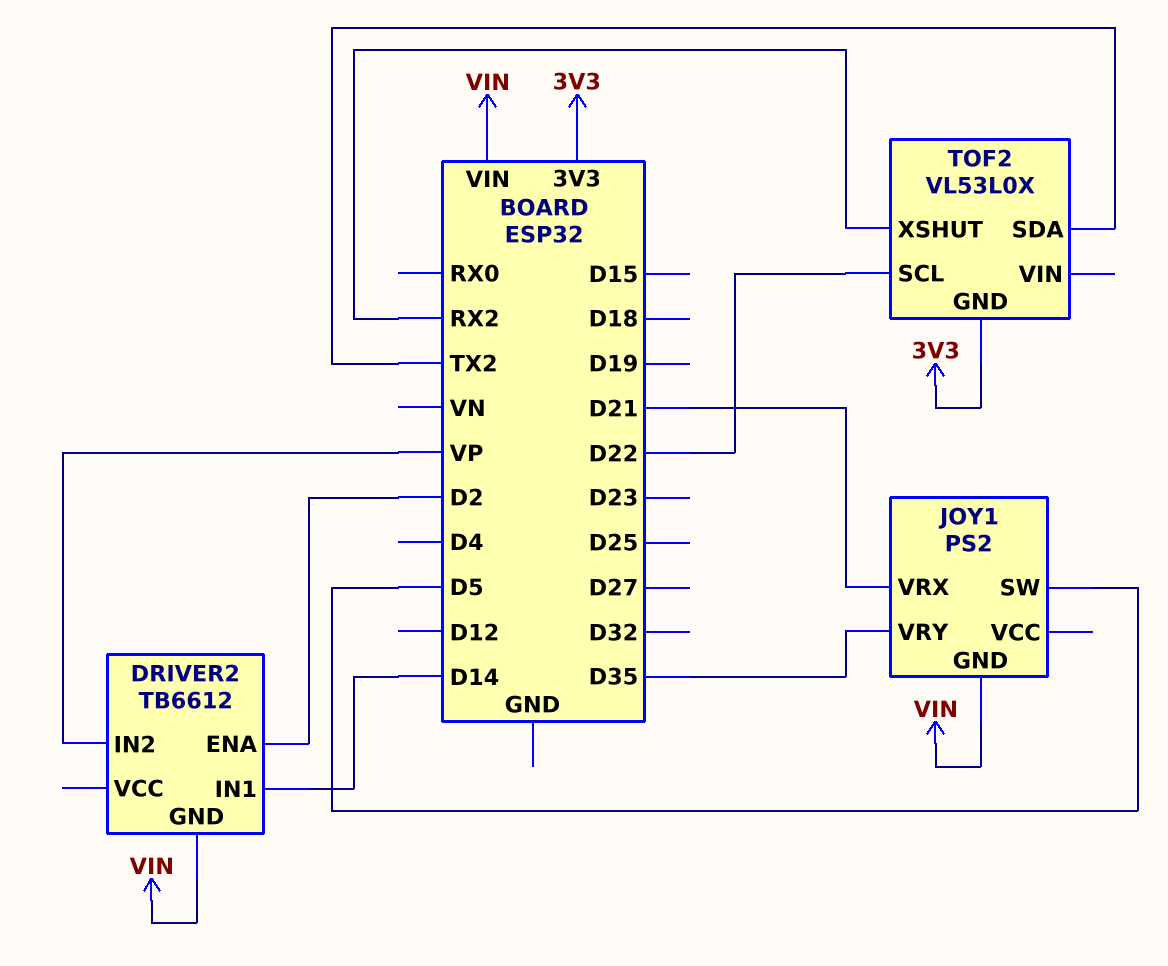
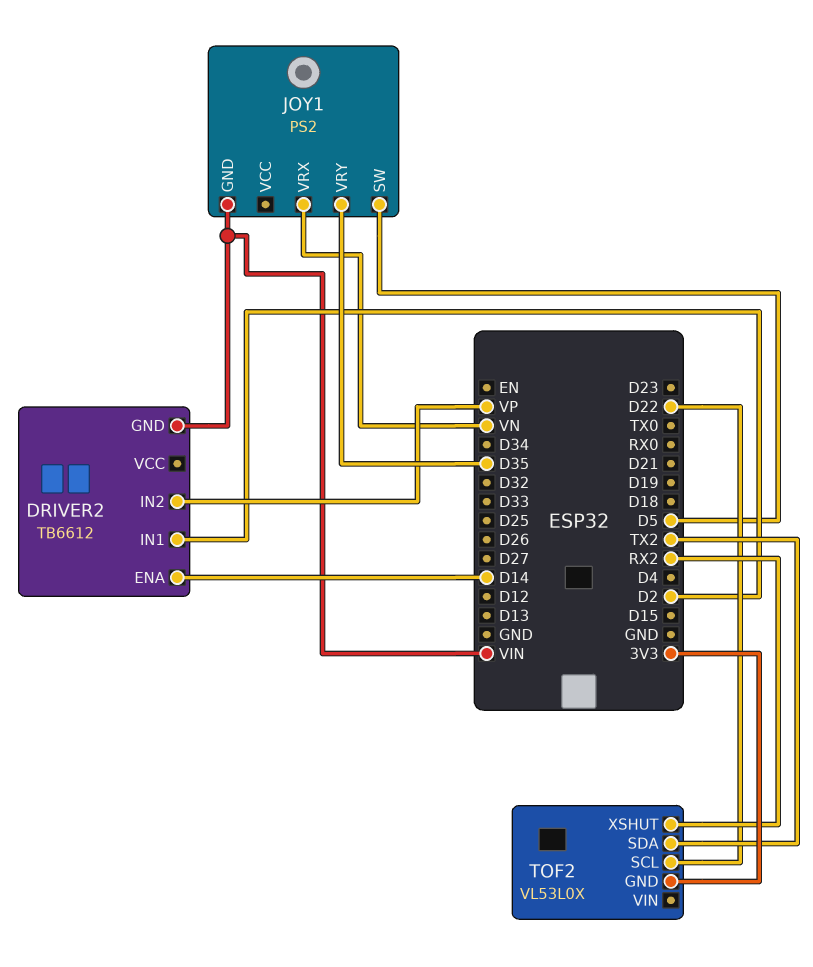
DRIVER2 pin ENA: D2 -> D14
DRIVER2 pin IN1: D14 -> D2
JOY1 pin VRX: D21 -> VN

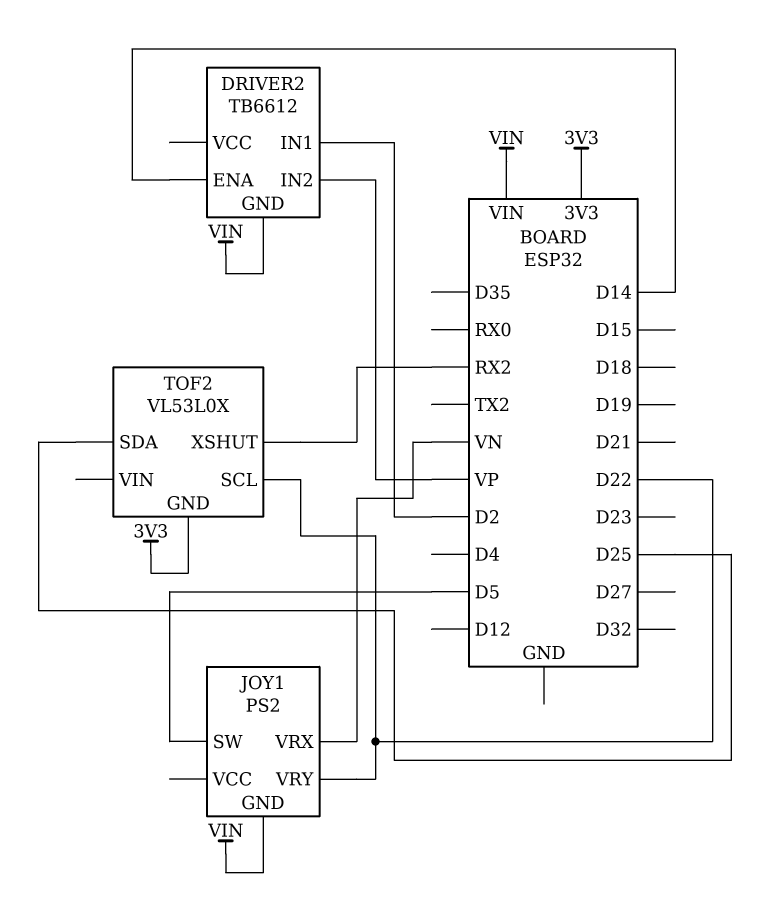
JOY1 pin VRY: D35 -> D22
TOF2 pin SDA: TX2 -> D25

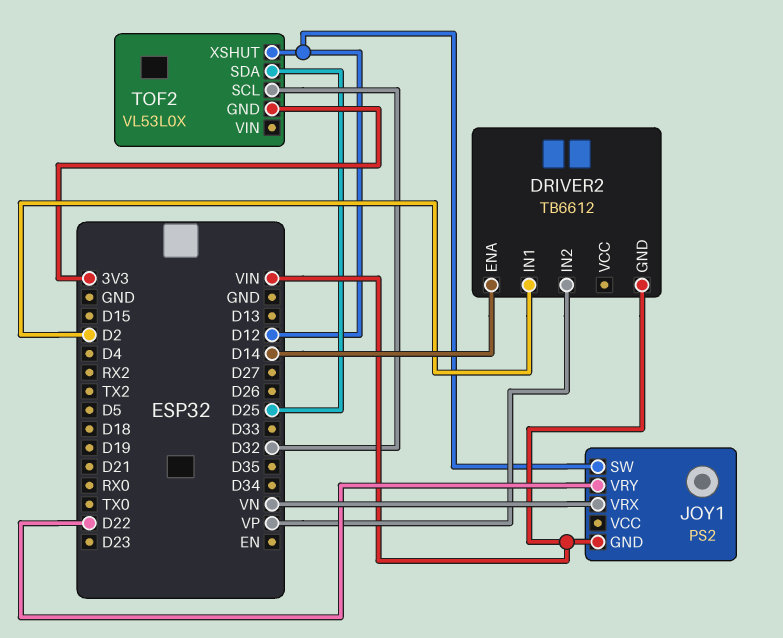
JOY1 pin SW: D5 -> D12
TOF2 pin SCL: D22 -> D32
TOF2 pin XSHUT: RX2 -> D12

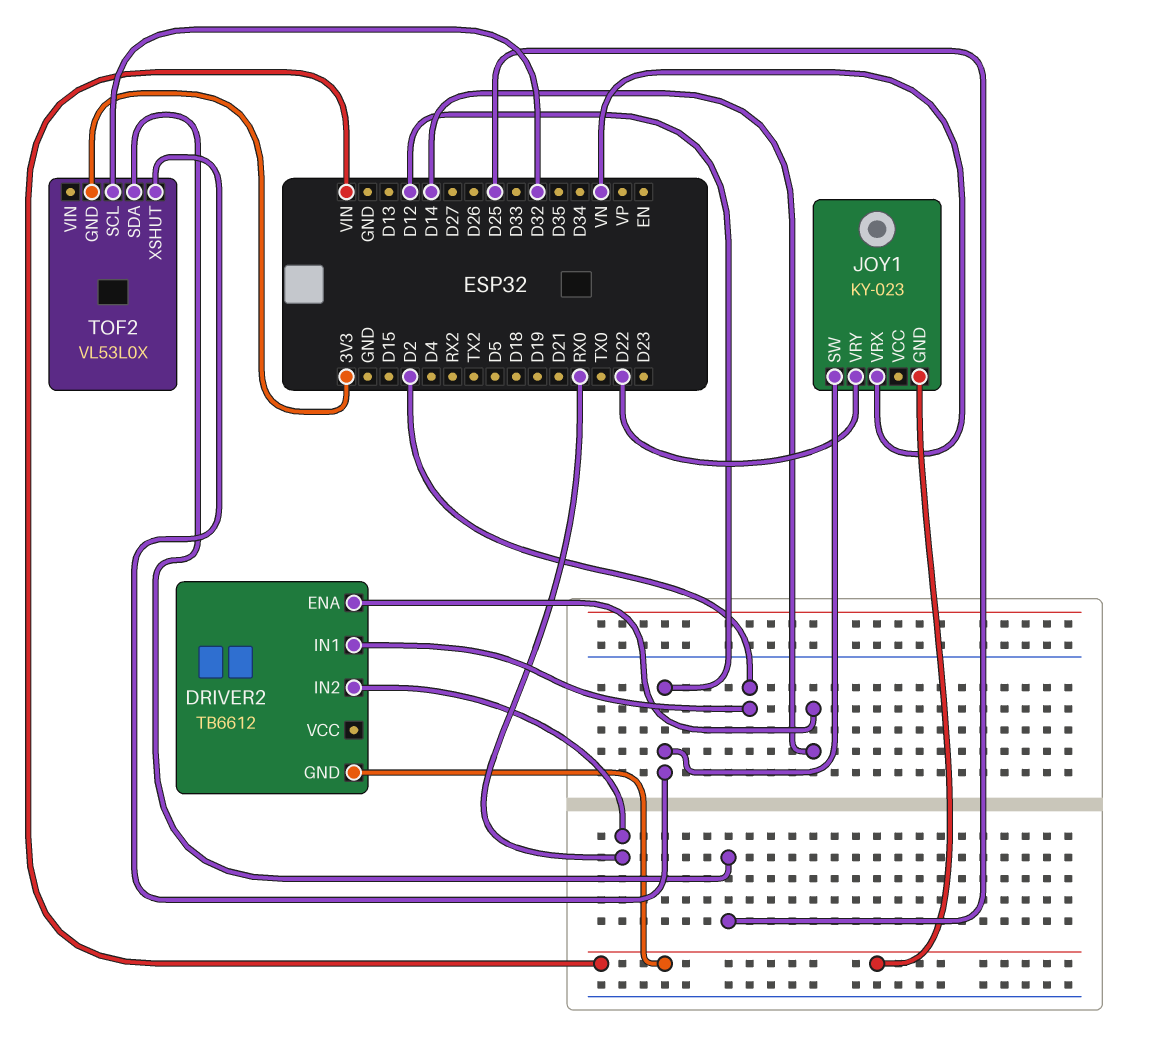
DRIVER2 pin IN2: VP -> RX0
JOY1: PS2 -> KY-023

